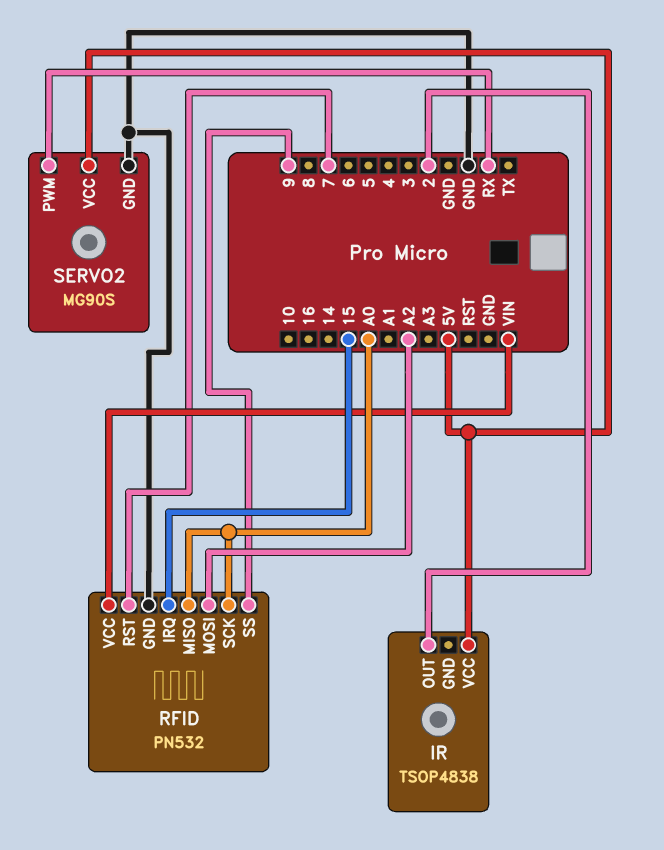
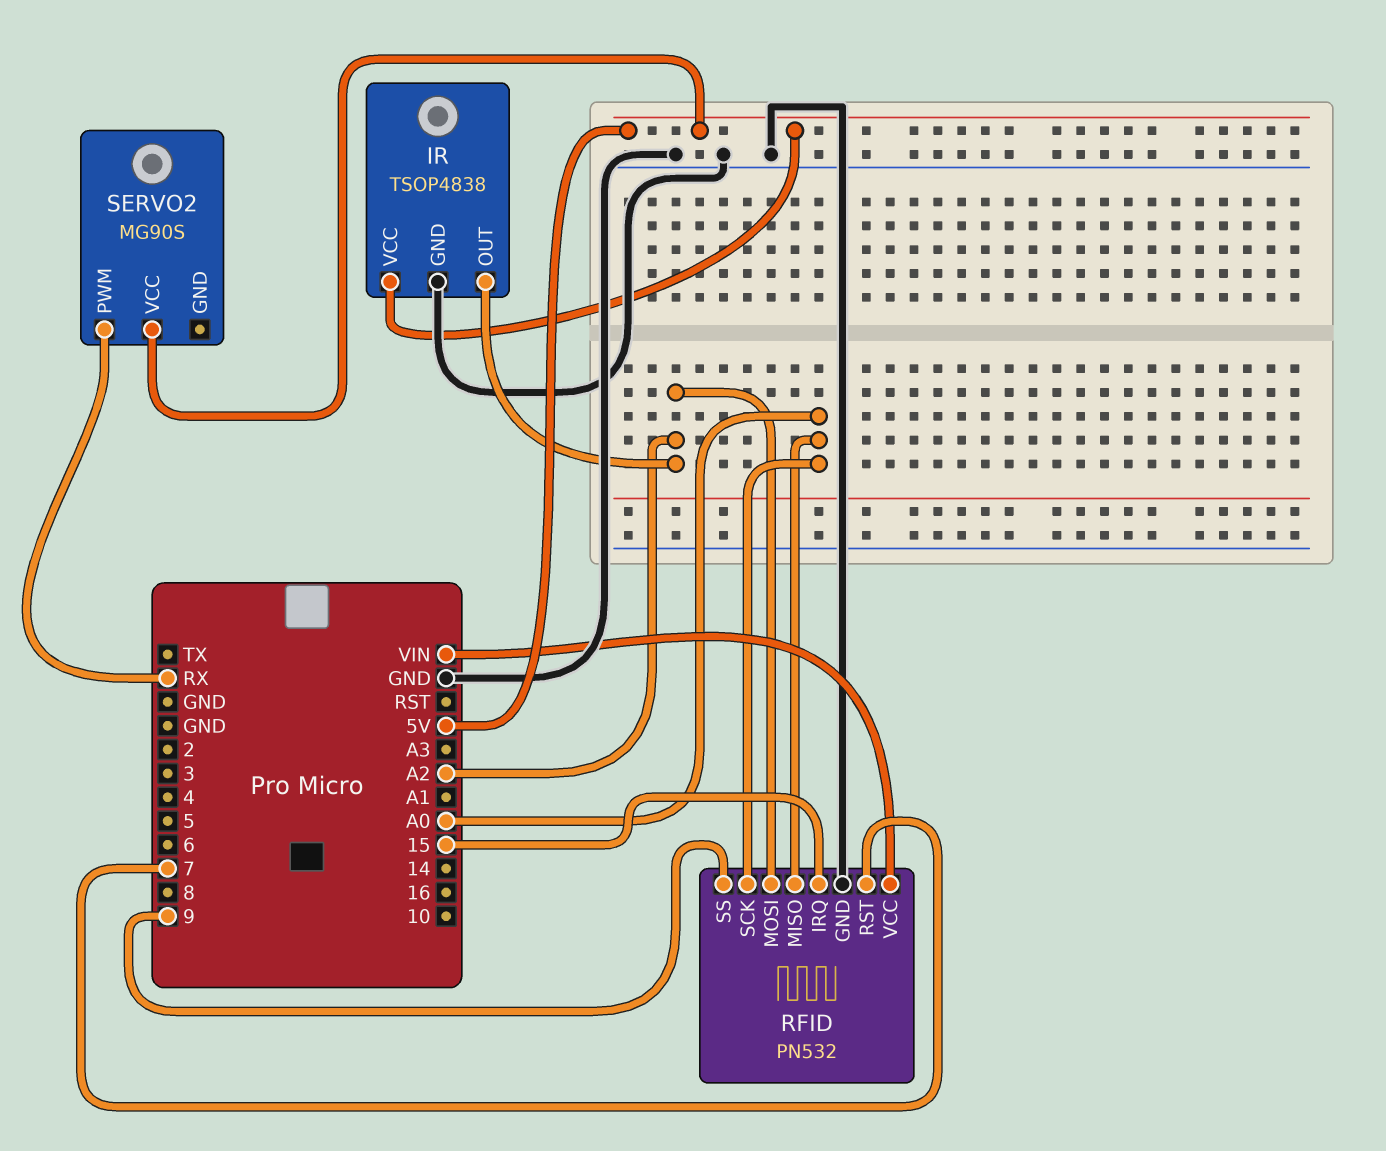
IR pin GND: none -> GND
IR pin OUT: 2 -> A2
SERVO2 pin GND: GND -> none

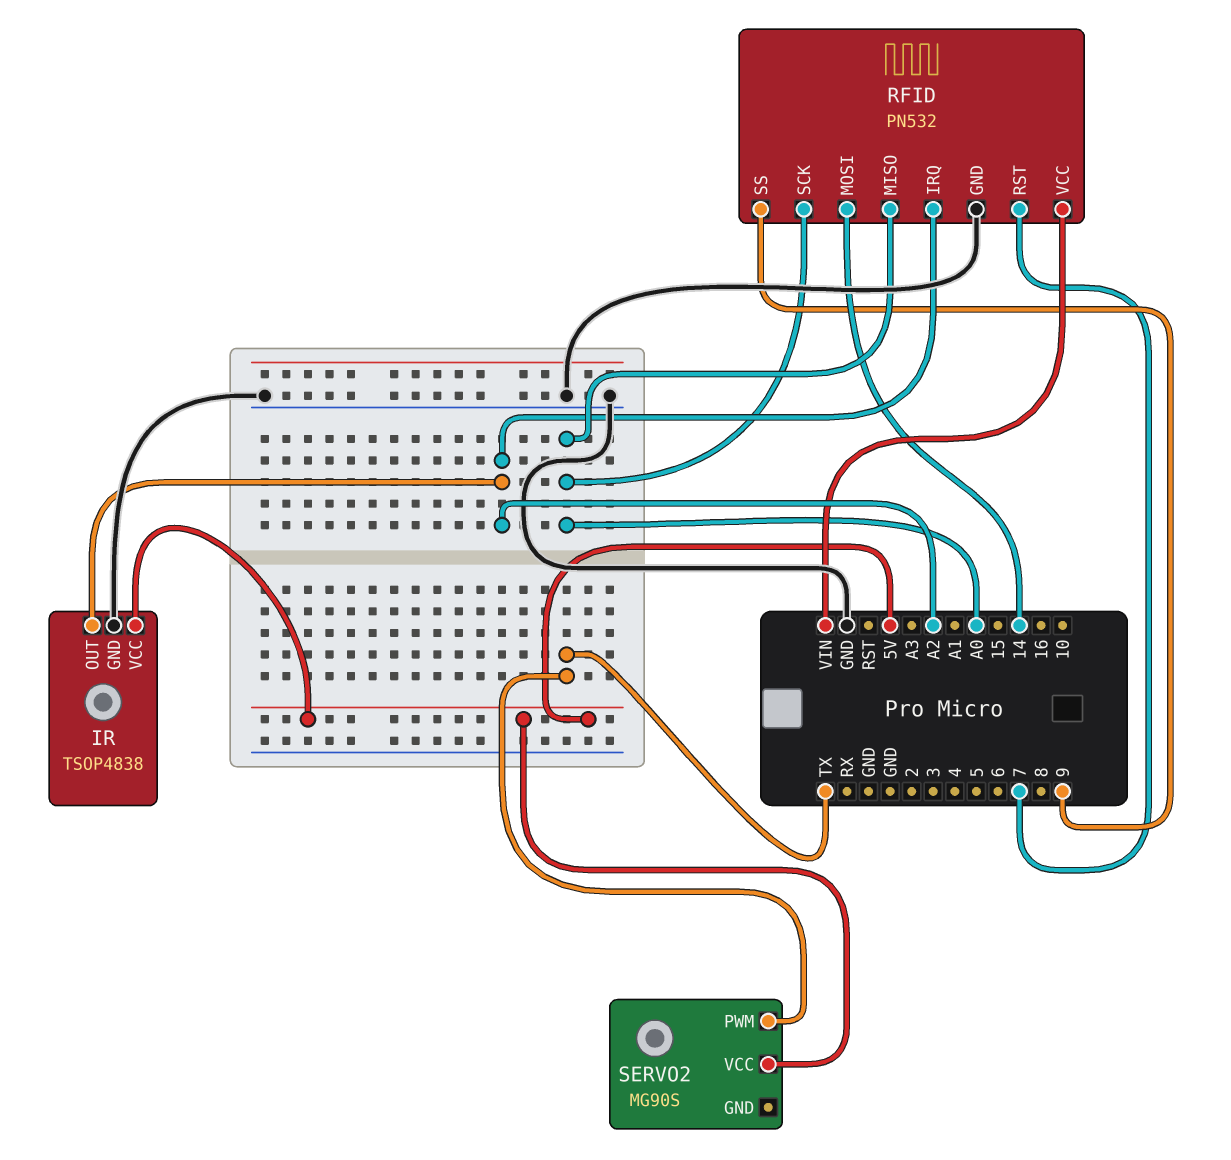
RFID pin IRQ: 15 -> A2
RFID pin MOSI: A2 -> 14
SERVO2 pin PWM: RX -> TX

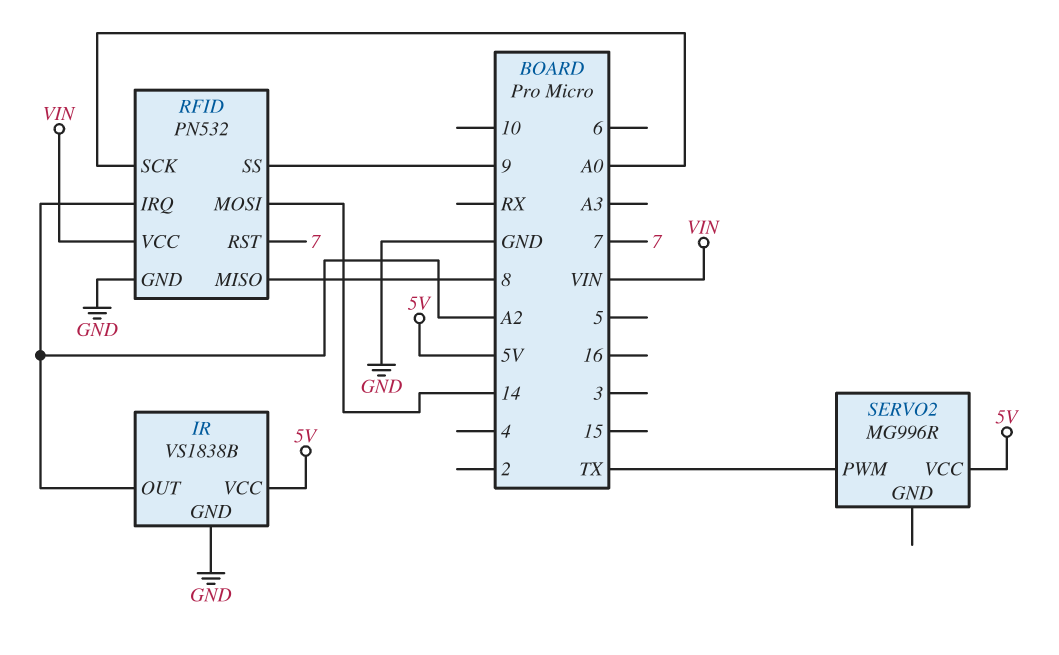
IR: TSOP4838 -> VS1838B
RFID pin MISO: A0 -> 8
SERVO2: MG90S -> MG996R

